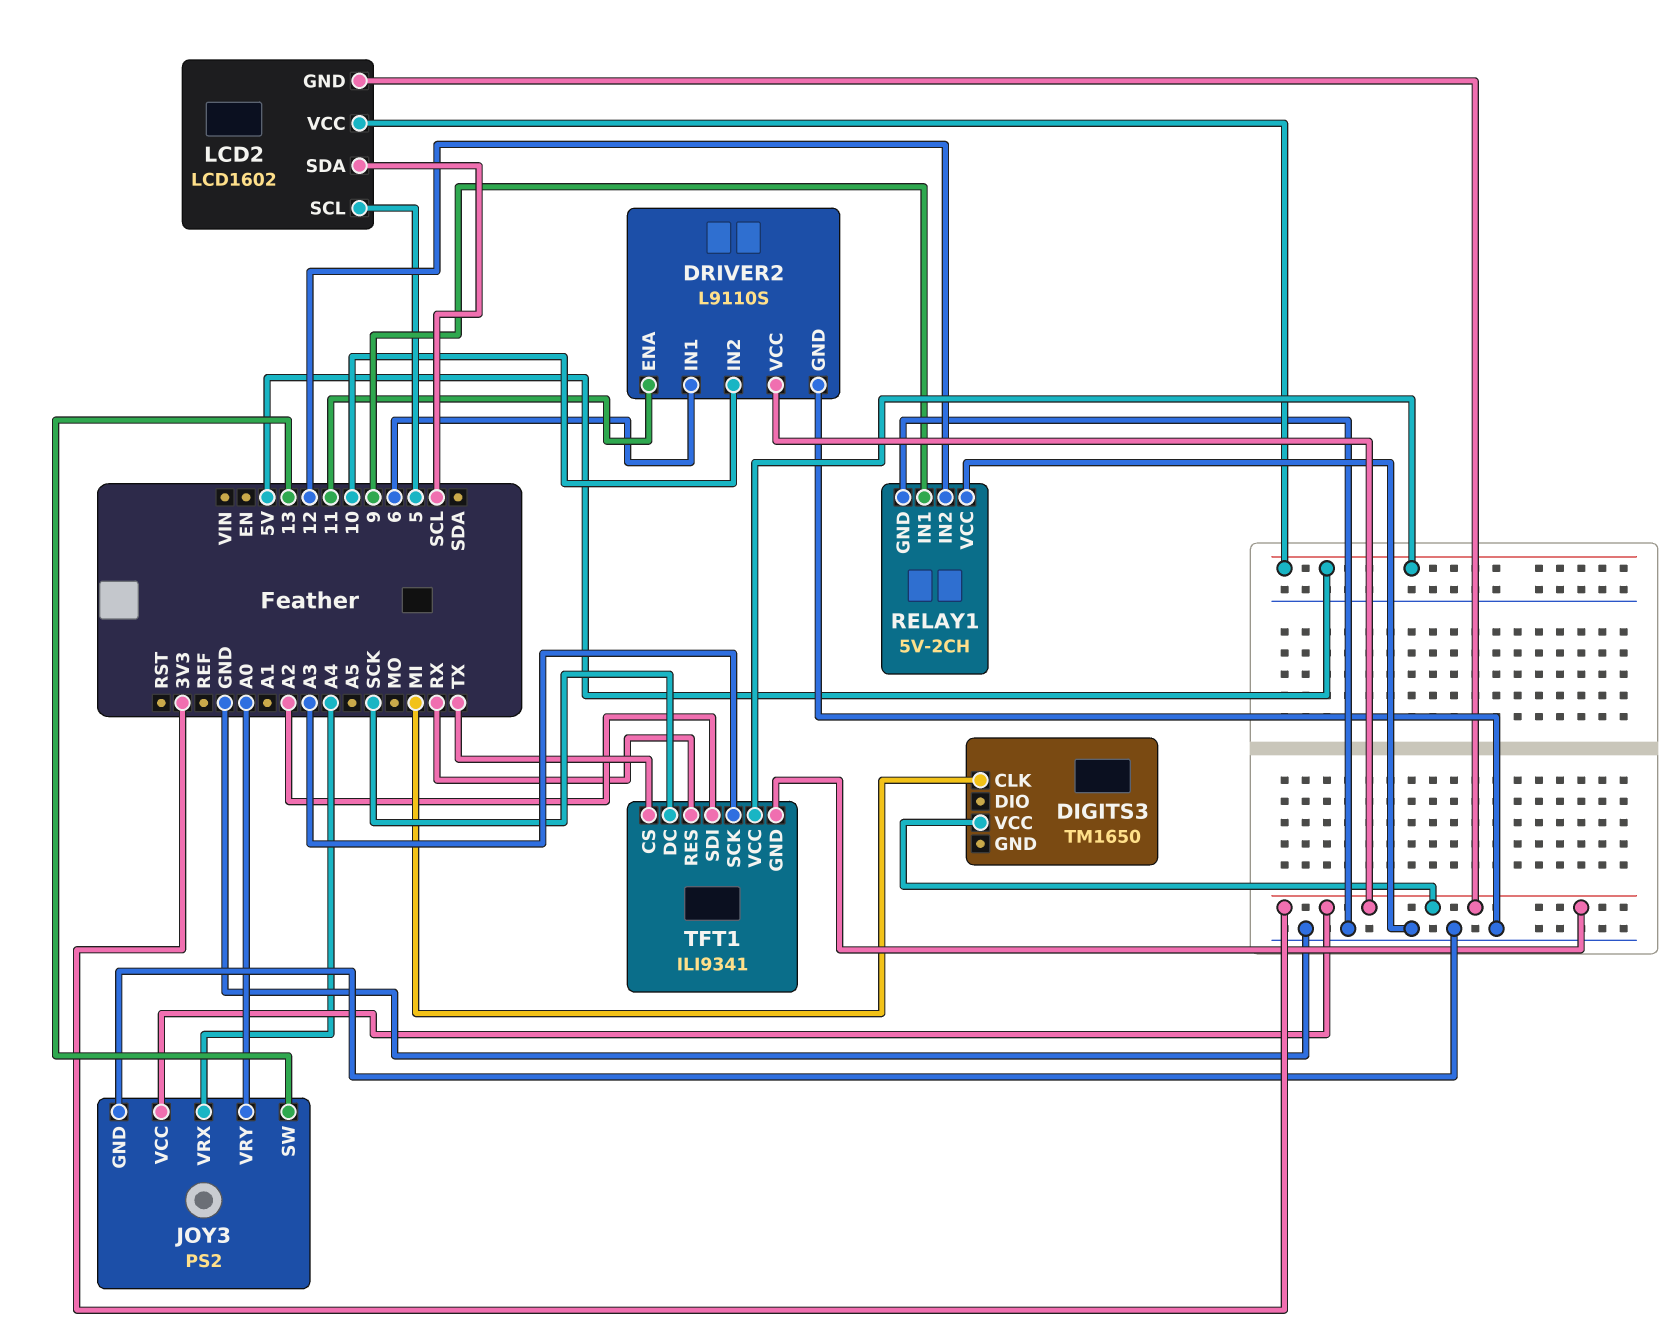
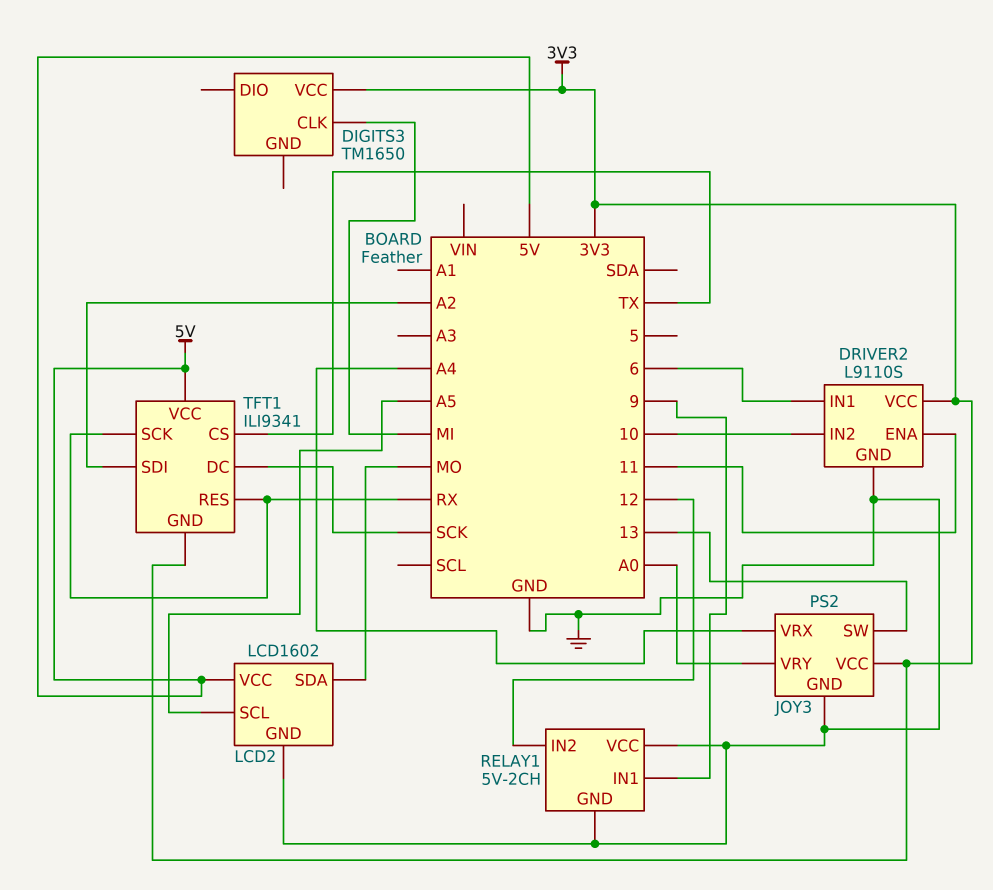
LCD2 pin GND: 3V3 -> GND
LCD2 pin SCL: 5 -> A5
LCD2 pin SDA: SCL -> MO
TFT1 pin SCK: A3 -> RX

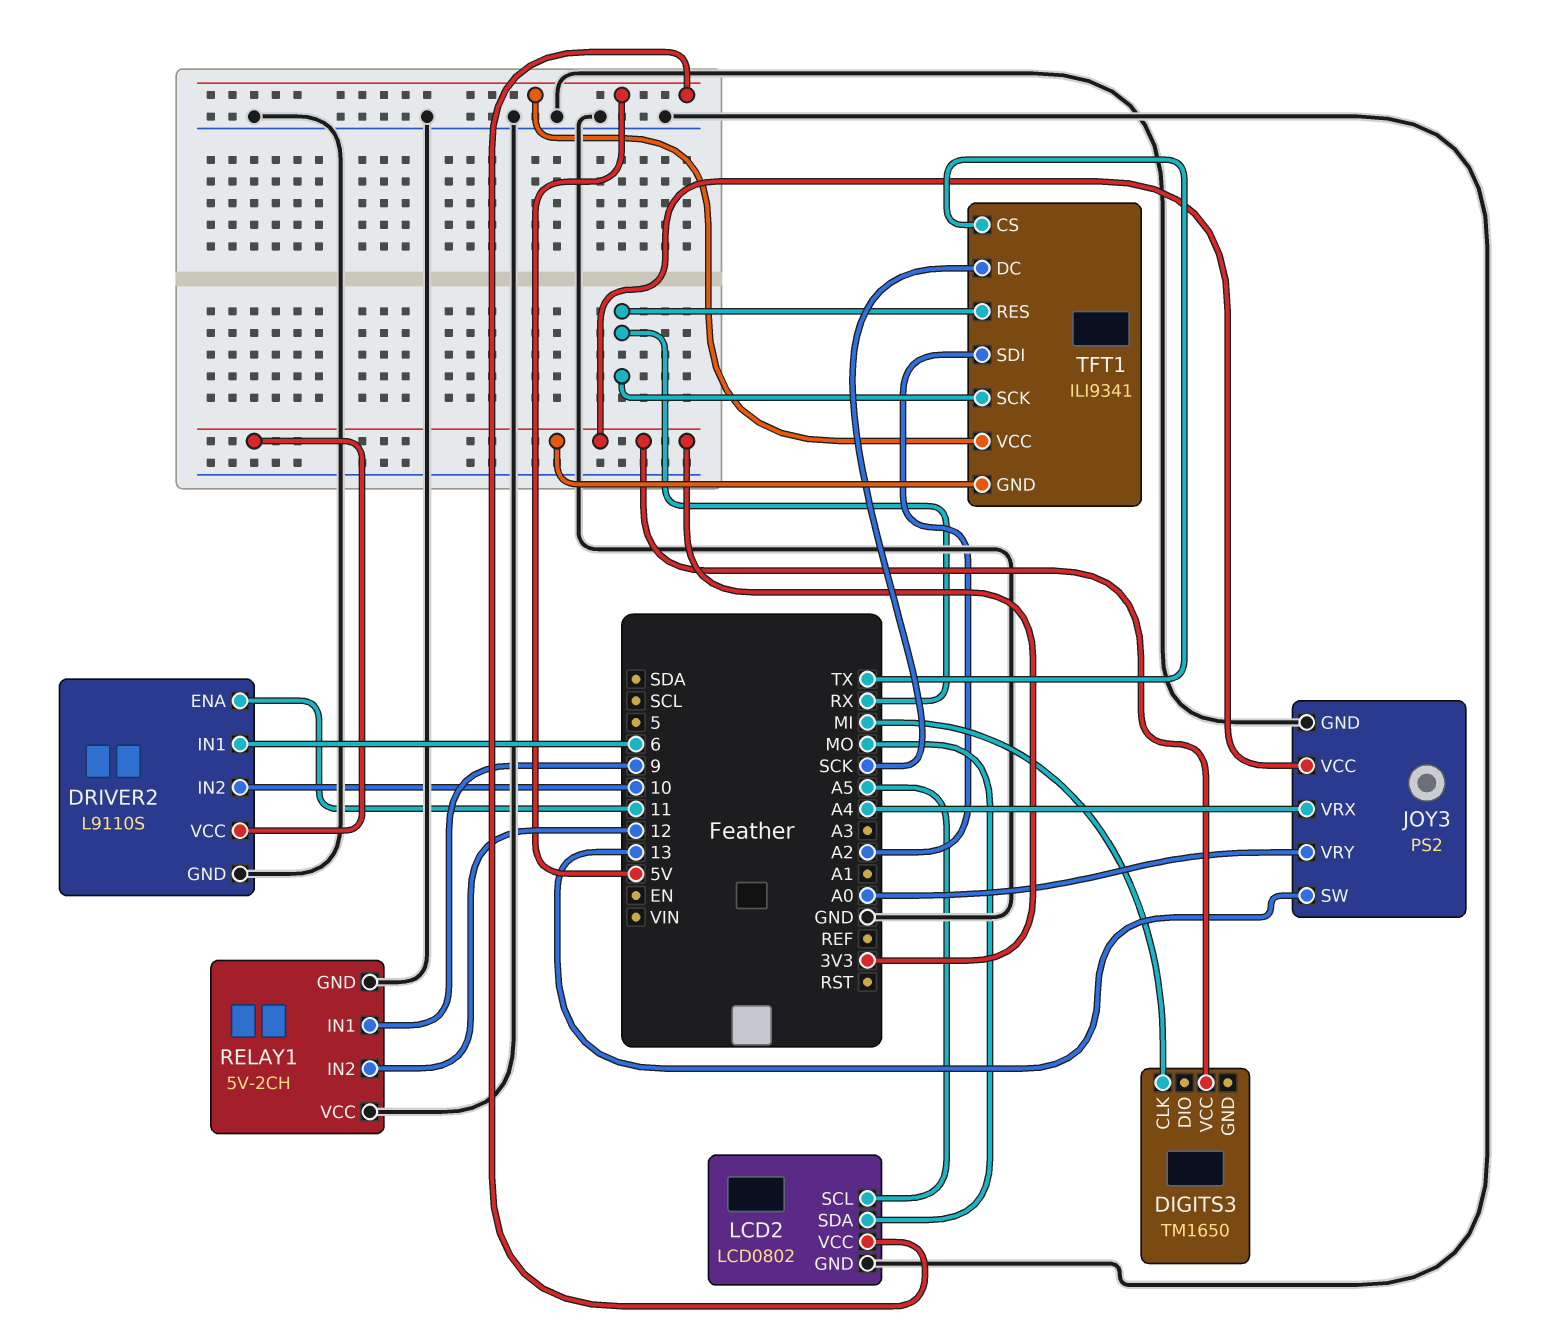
LCD2: LCD1602 -> LCD0802

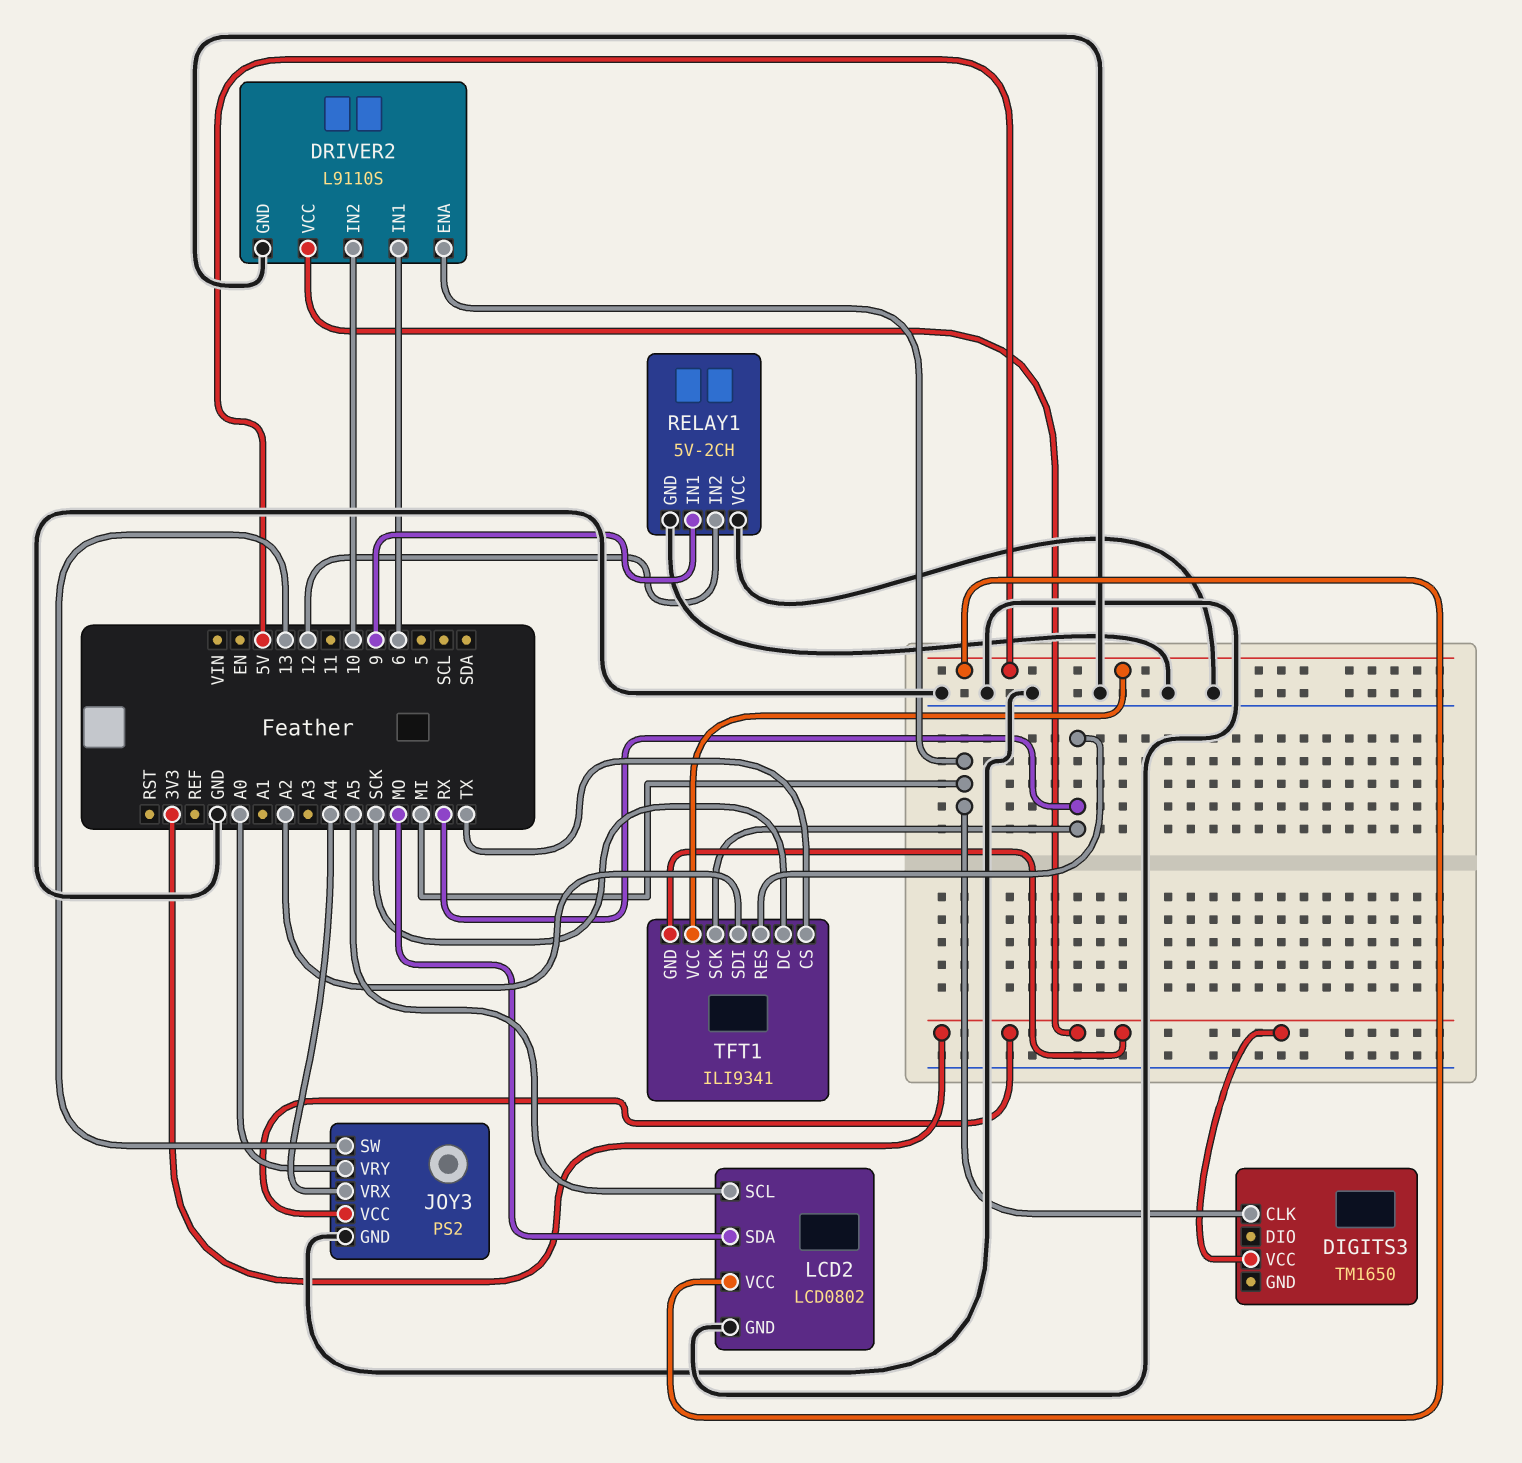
DRIVER2 pin ENA: 11 -> MI

